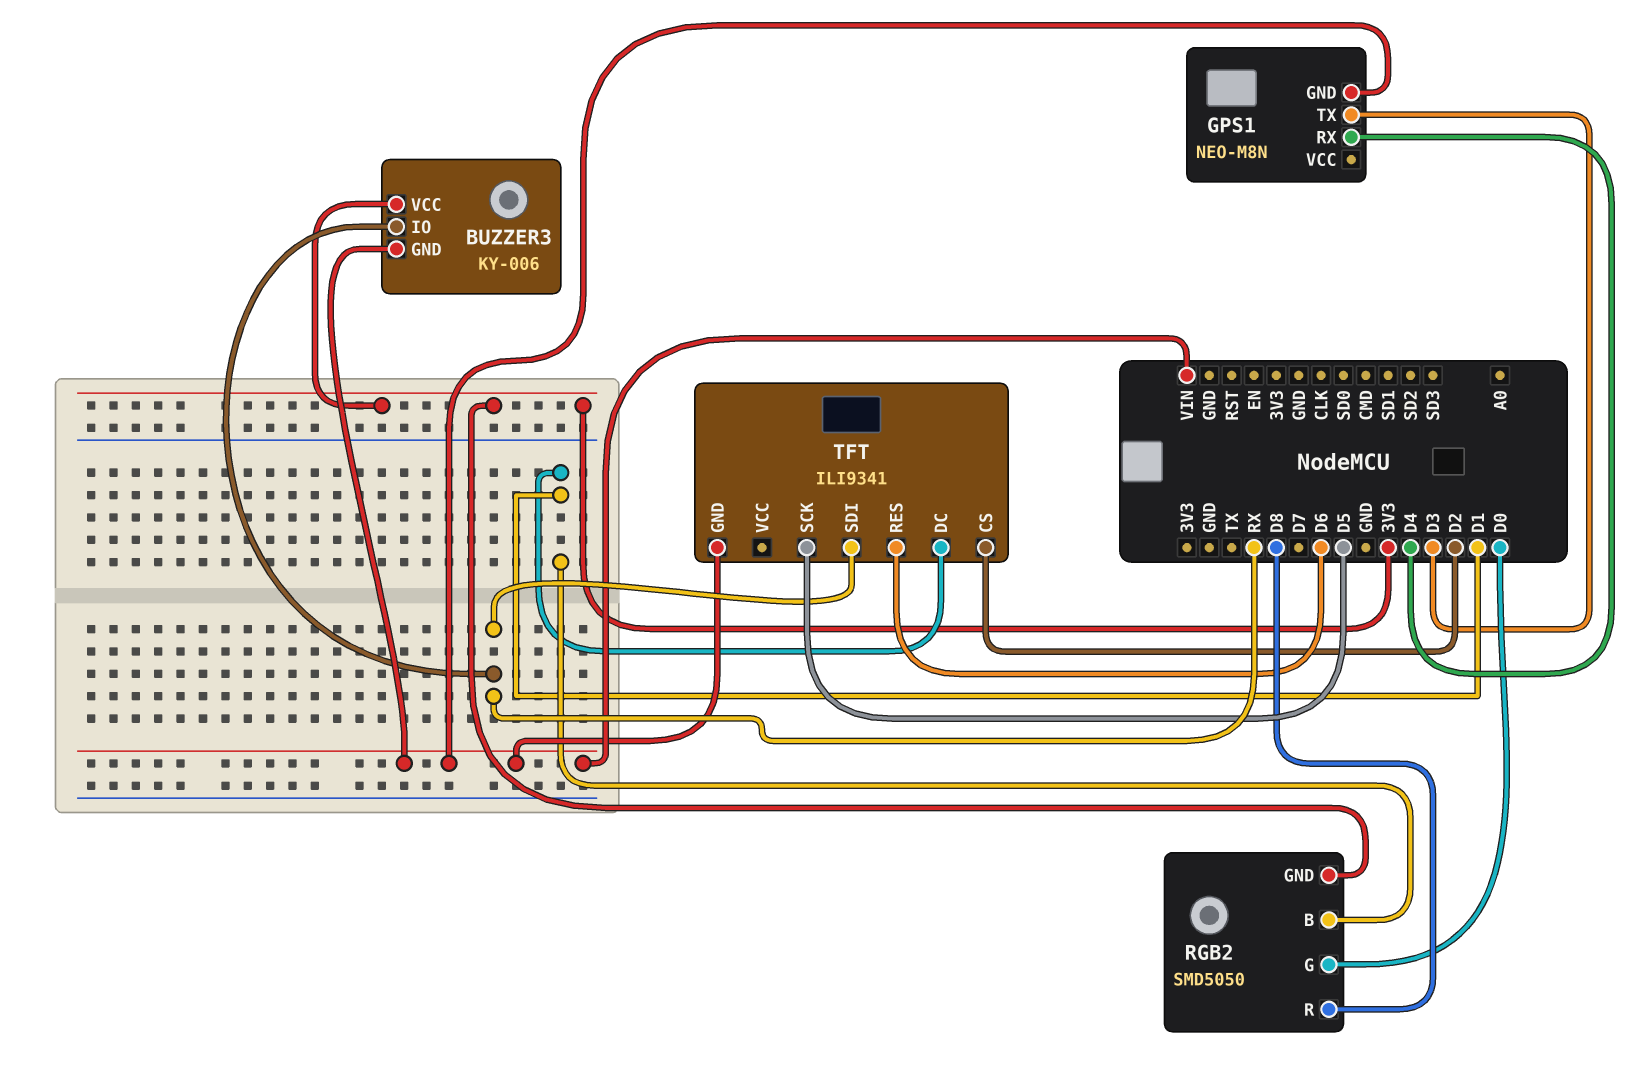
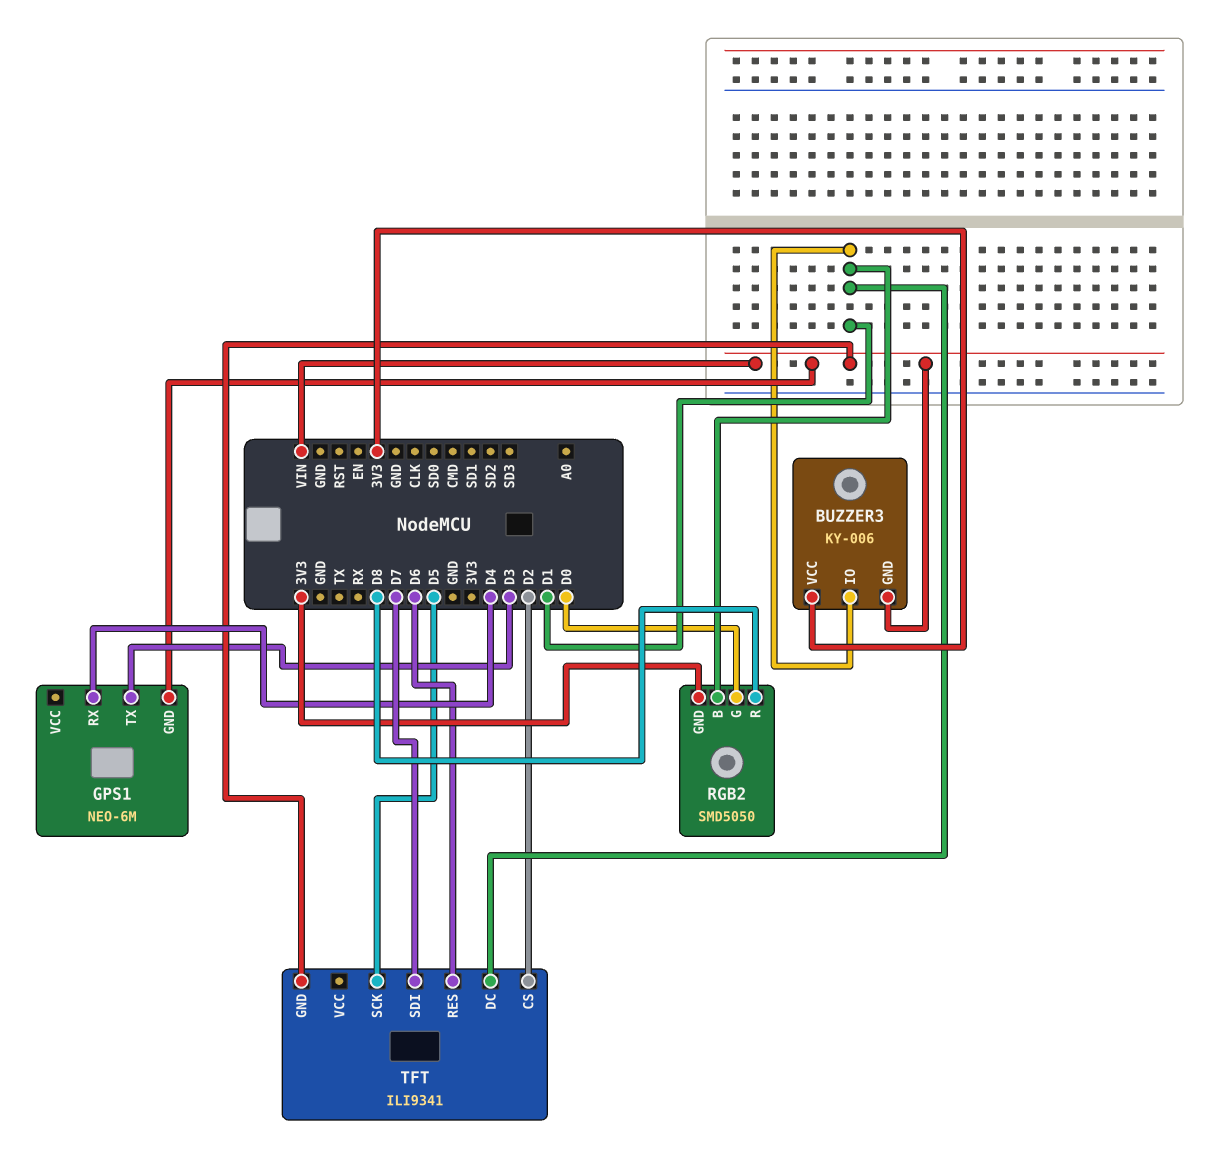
BUZZER3 pin IO: RX -> D1
GPS1: NEO-M8N -> NEO-6M
TFT pin SDI: RX -> D7

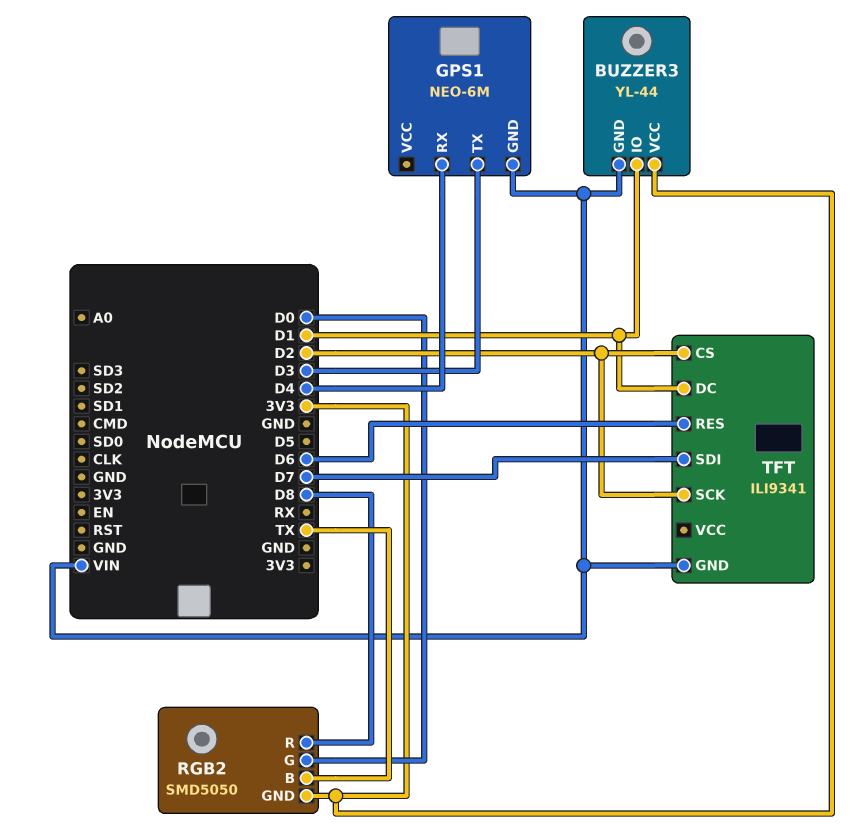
BUZZER3: KY-006 -> YL-44
RGB2 pin B: D1 -> TX
TFT pin SCK: D5 -> D2

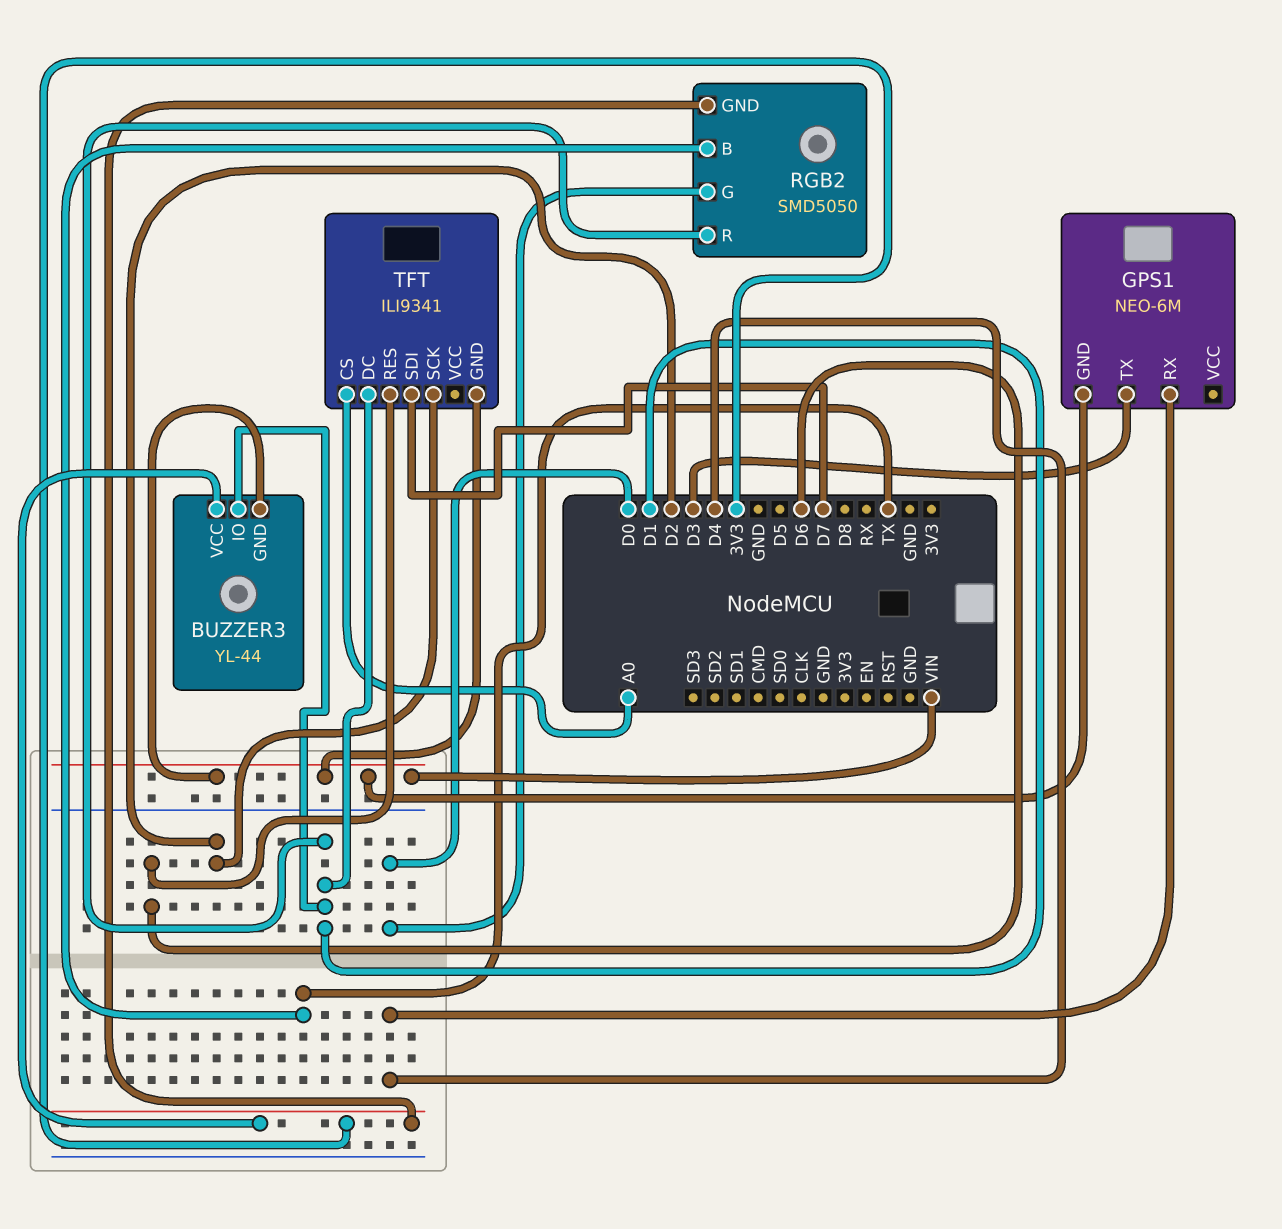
RGB2 pin R: D8 -> D1
TFT pin CS: D2 -> A0

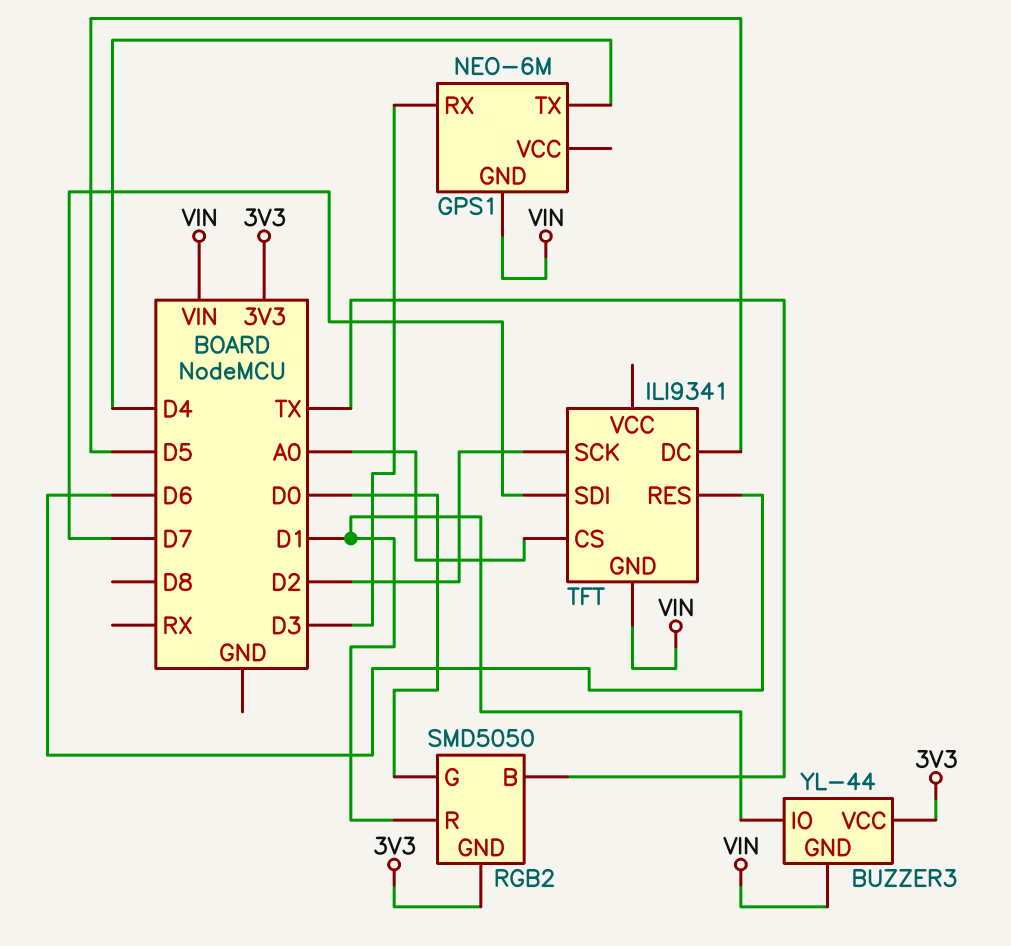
GPS1 pin RX: D4 -> D3
GPS1 pin TX: D3 -> D4
TFT pin DC: D1 -> D5

